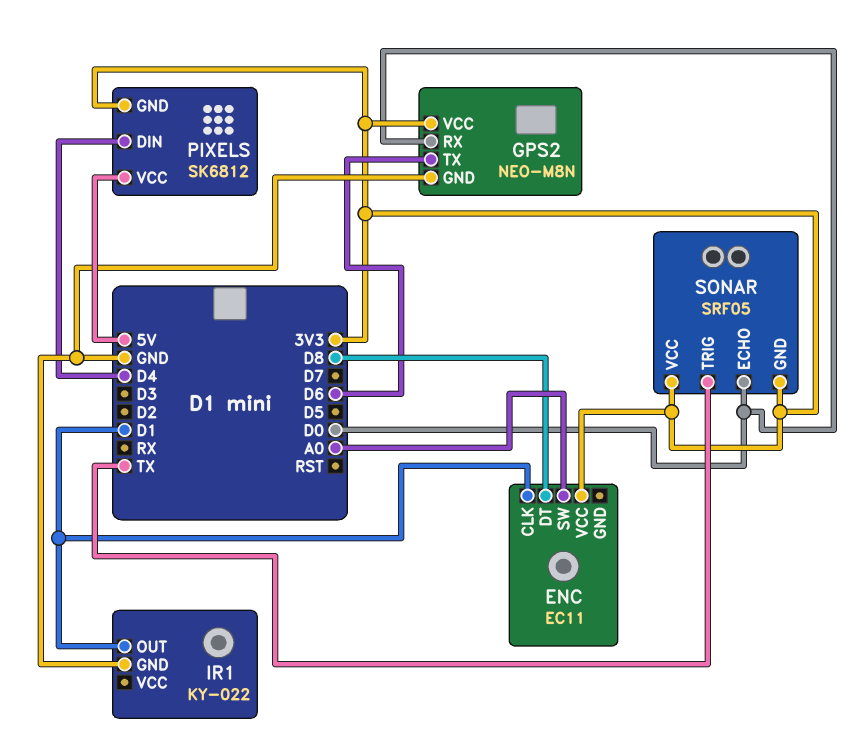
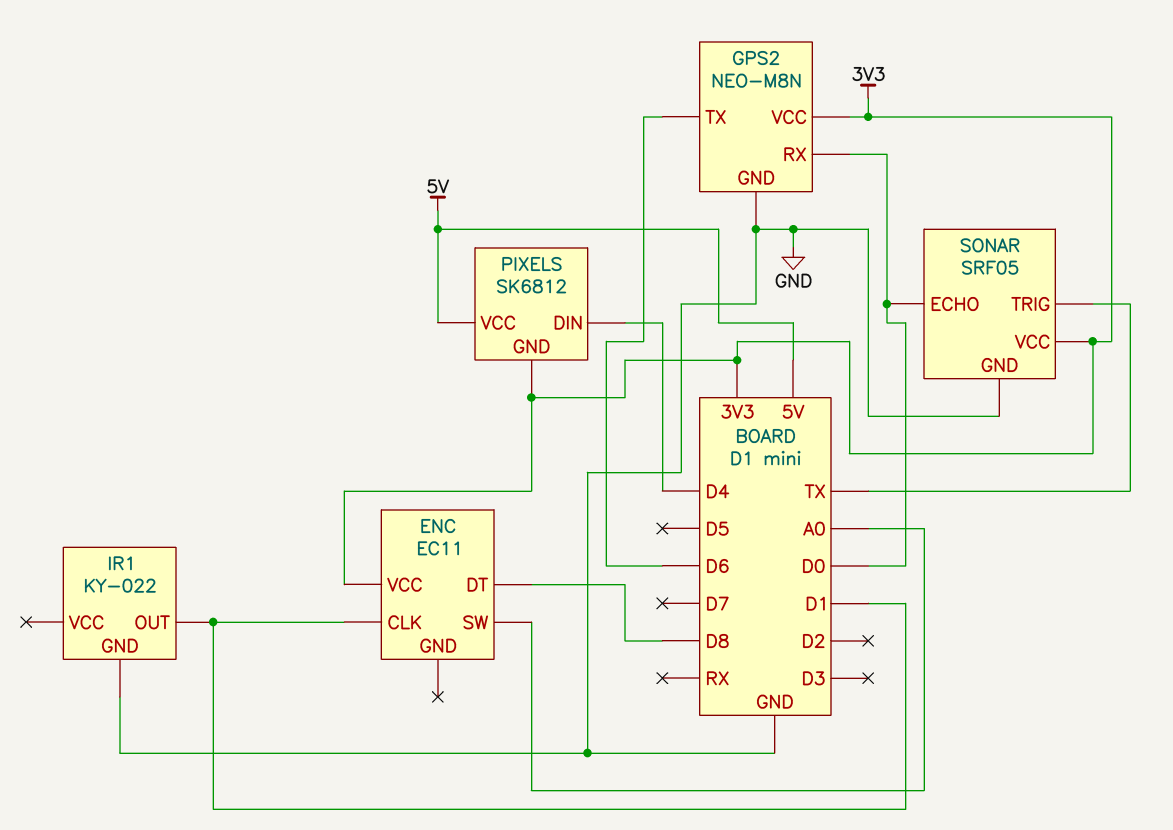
SONAR pin GND: 3V3 -> GND

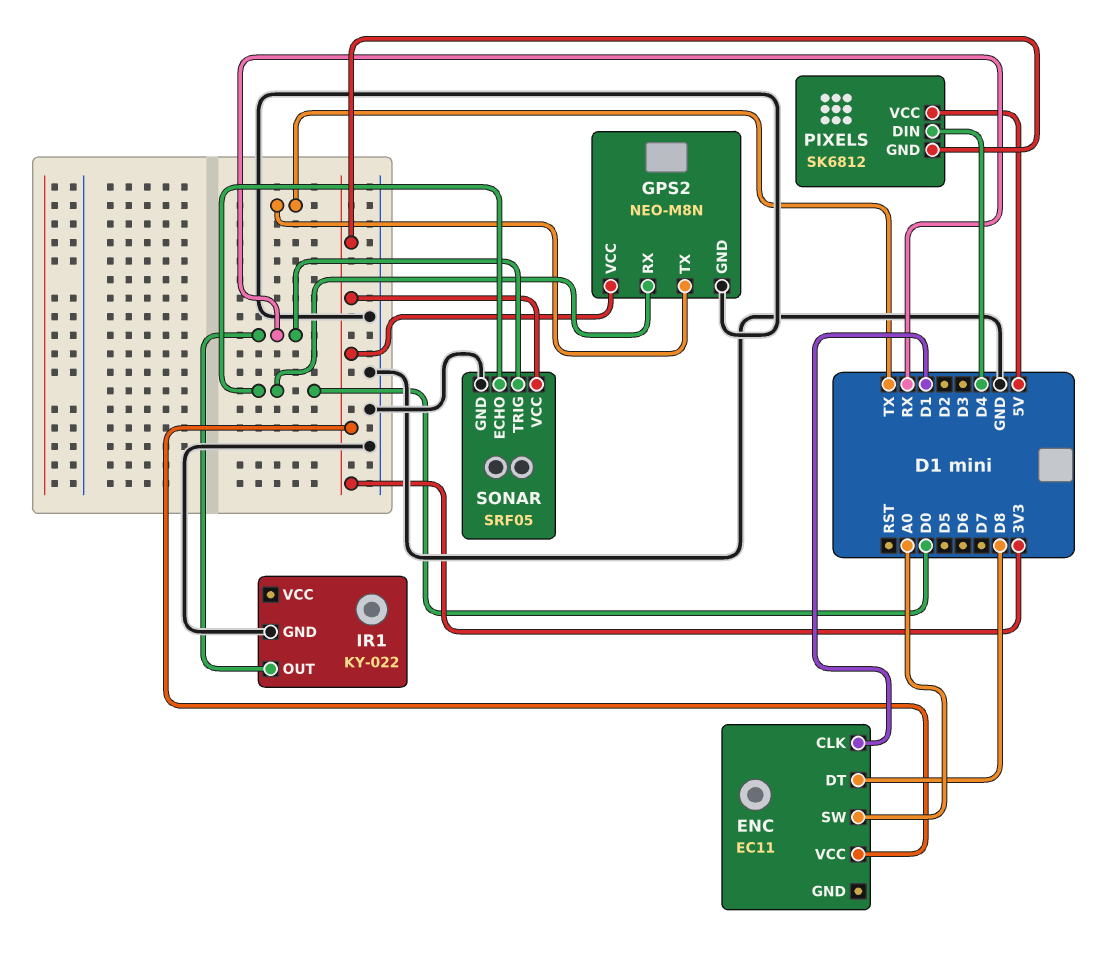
GPS2 pin TX: D6 -> TX
IR1 pin OUT: D1 -> RX
SONAR pin TRIG: TX -> RX

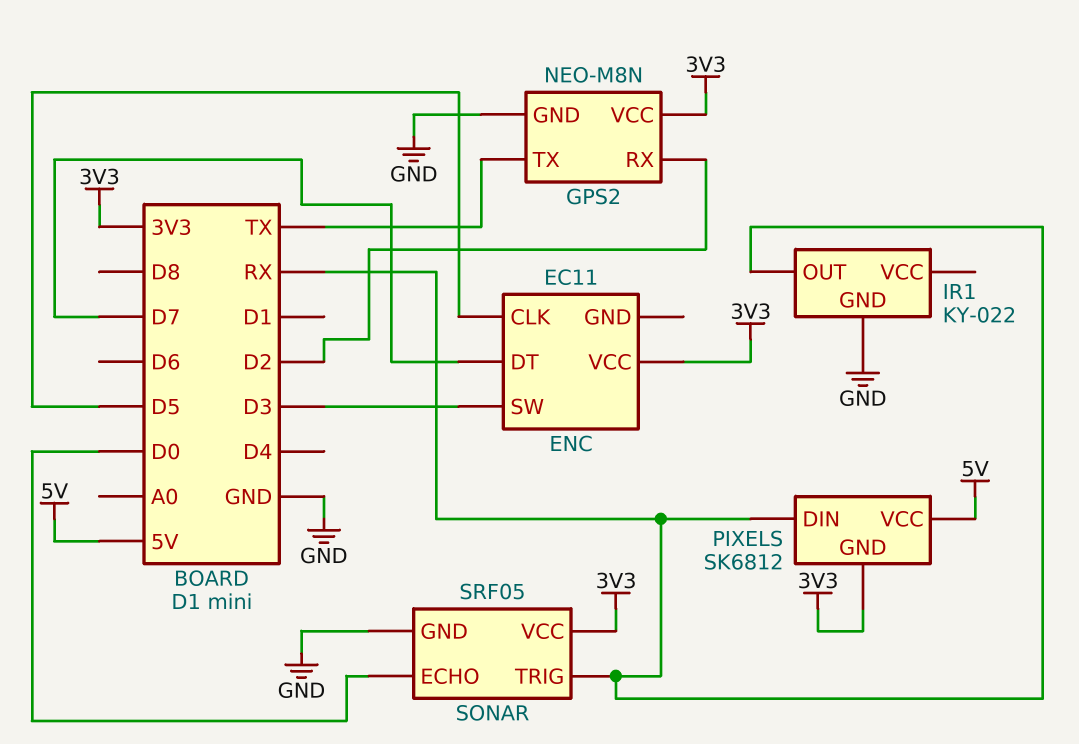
ENC pin CLK: D1 -> D5
ENC pin DT: D8 -> D7
ENC pin SW: A0 -> D3
GPS2 pin RX: D0 -> D2
PIXELS pin DIN: D4 -> RX

